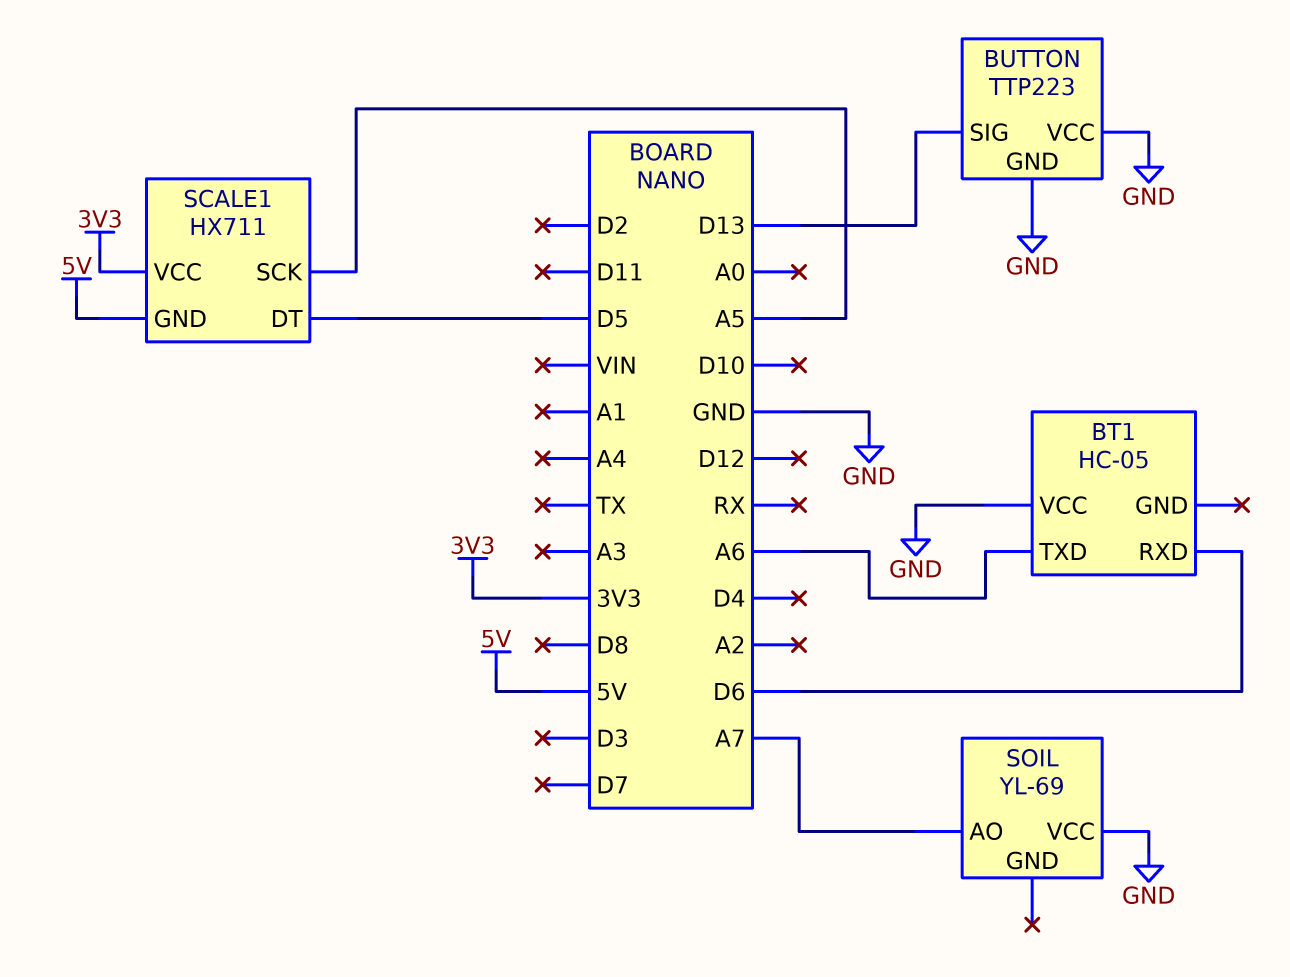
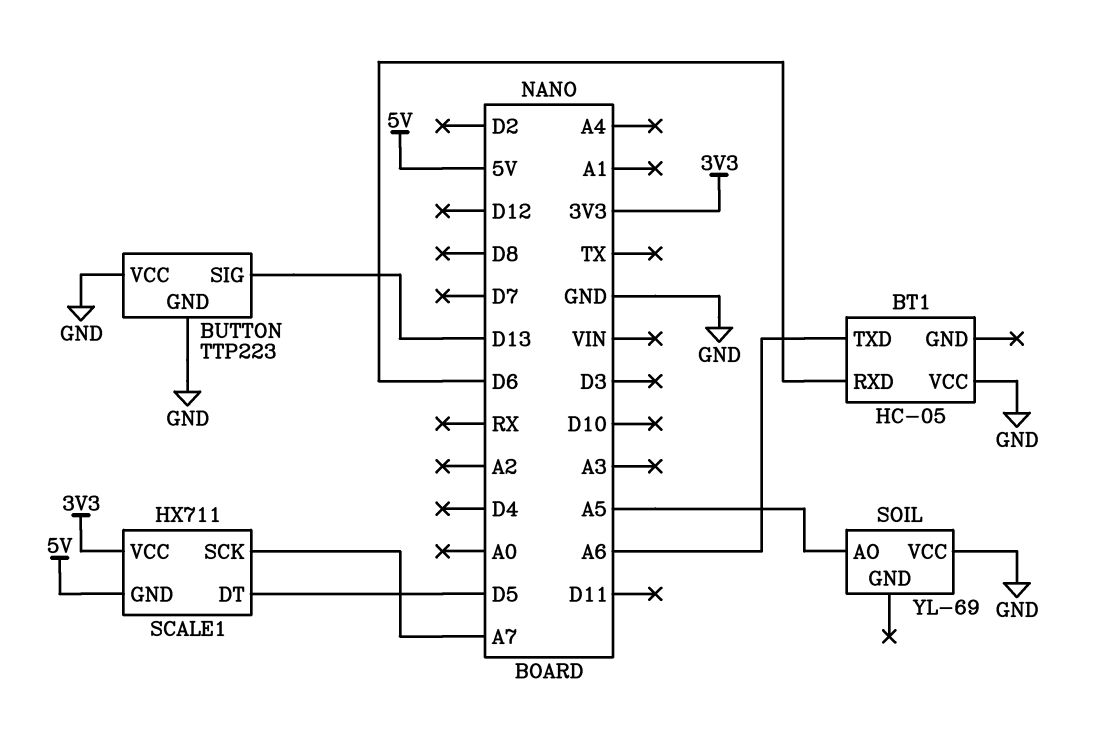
SCALE1 pin SCK: A5 -> A7
SOIL pin AO: A7 -> A5

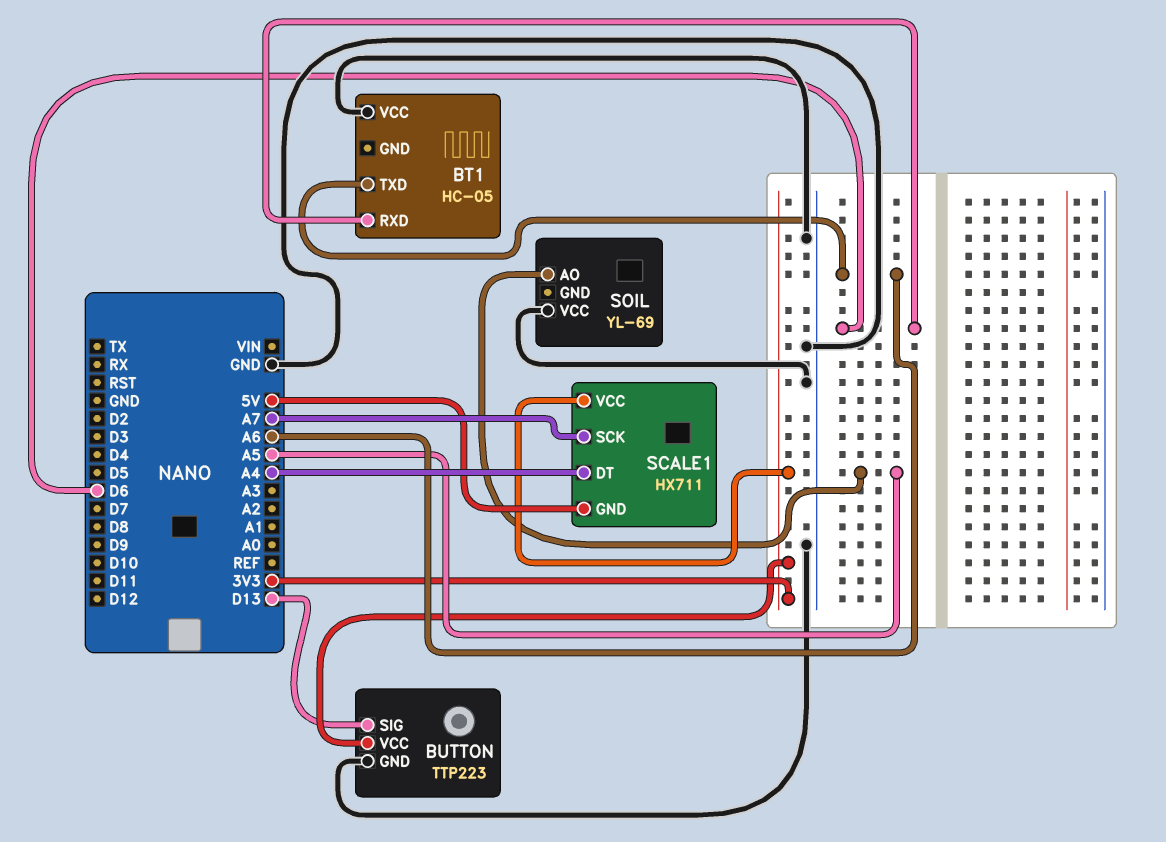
BUTTON pin VCC: GND -> 3V3
SCALE1 pin DT: D5 -> A4

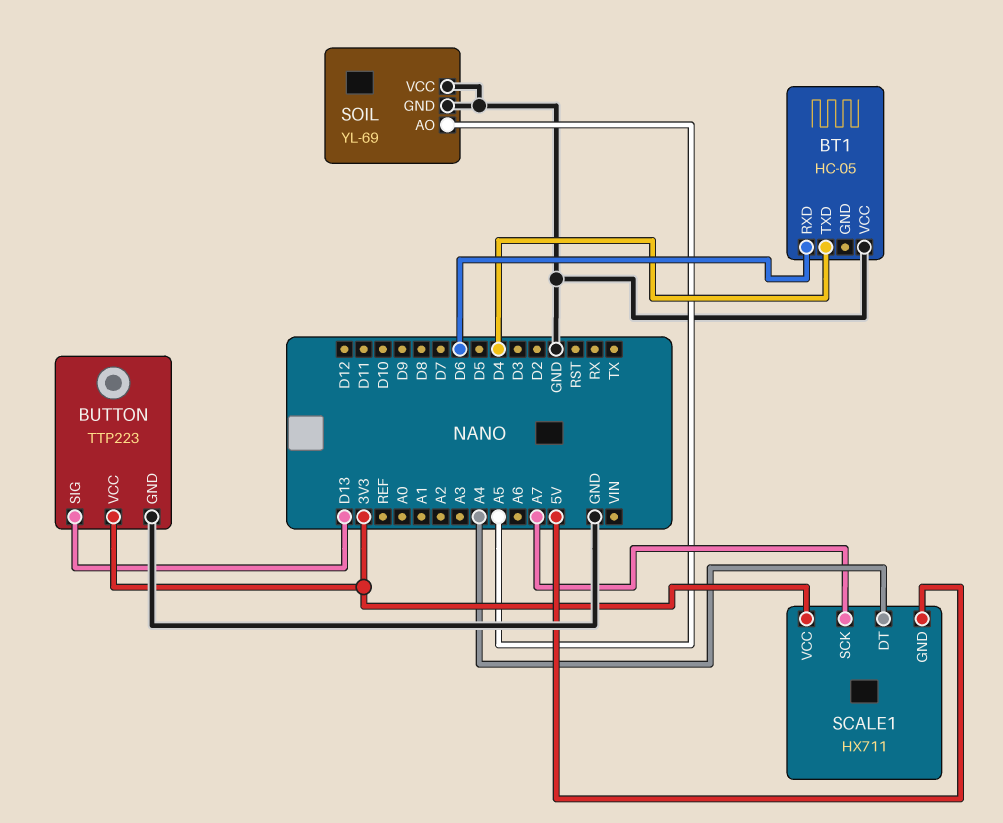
BT1 pin TXD: A6 -> D4
SOIL pin GND: none -> GND

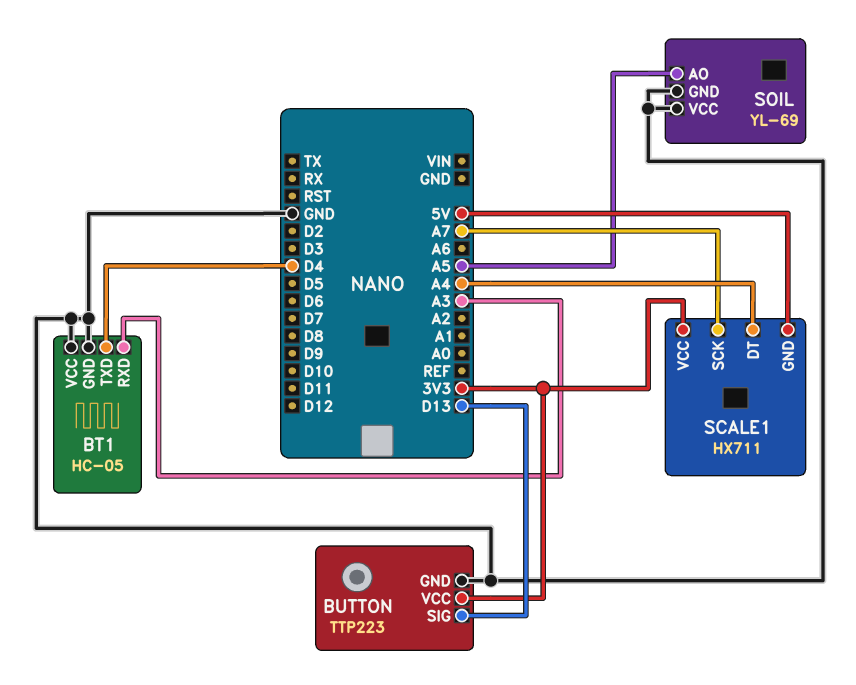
BT1 pin GND: none -> GND
BT1 pin RXD: D6 -> A3

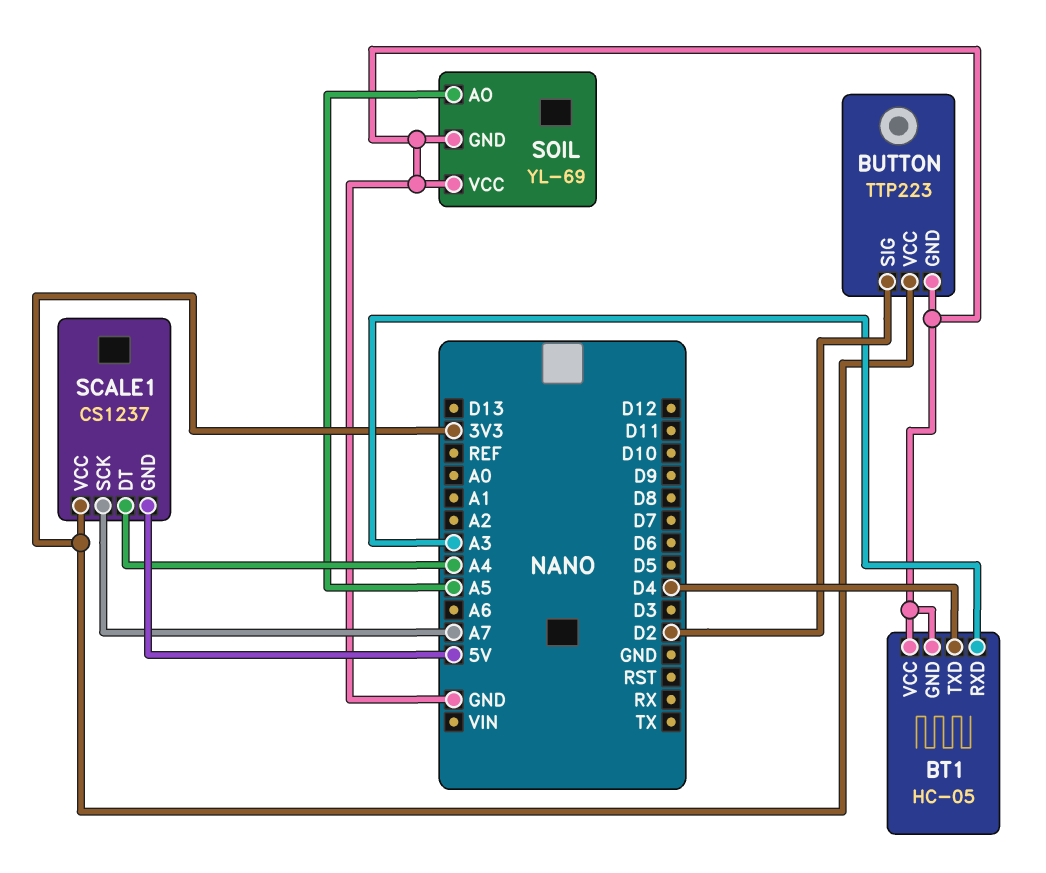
BUTTON pin SIG: D13 -> D2
SCALE1: HX711 -> CS1237

